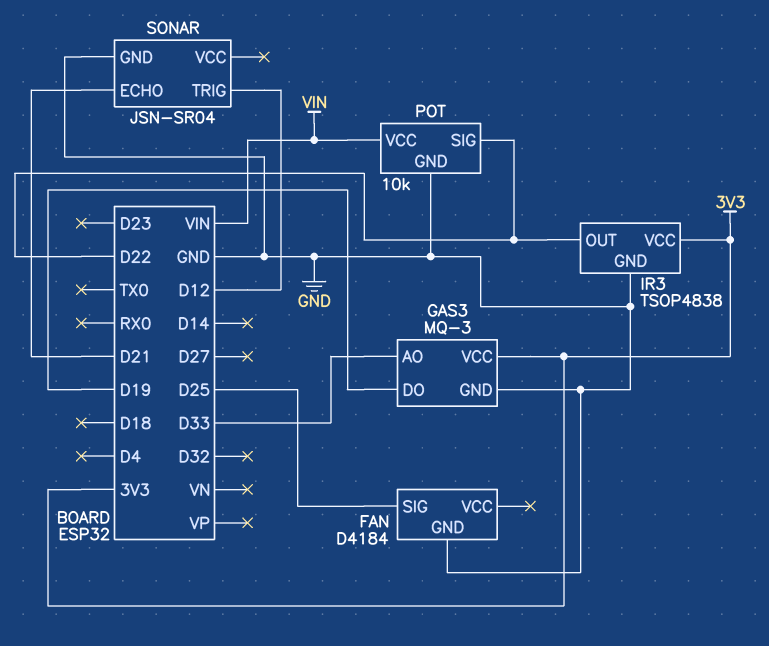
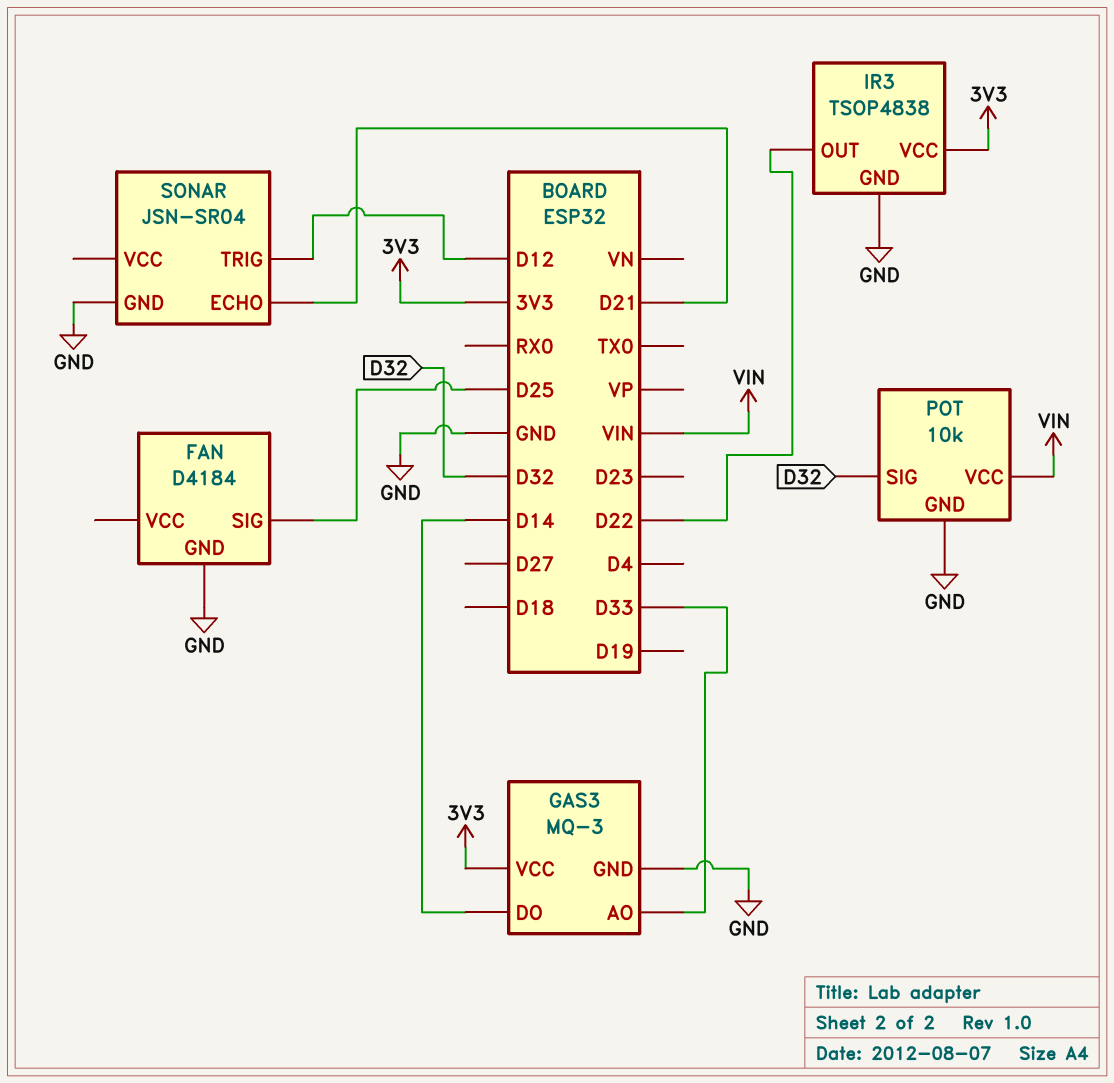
GAS3 pin DO: D19 -> D14
POT pin SIG: D22 -> D32

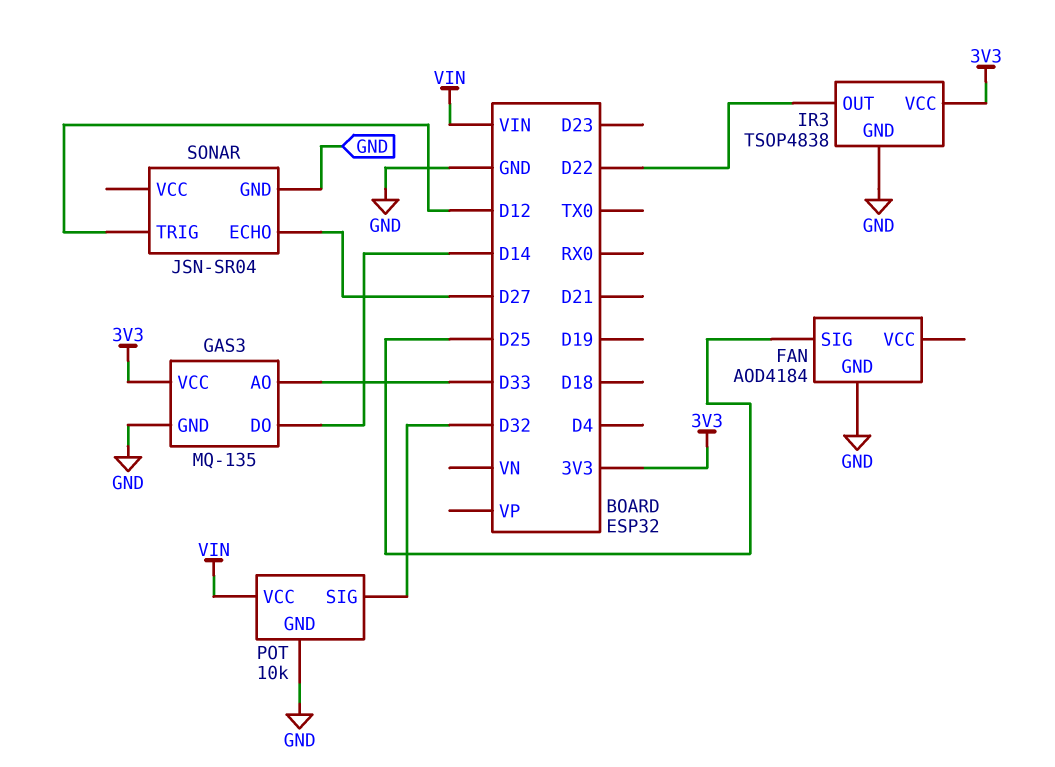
FAN: D4184 -> AOD4184
GAS3: MQ-3 -> MQ-135
SONAR pin ECHO: D21 -> D27

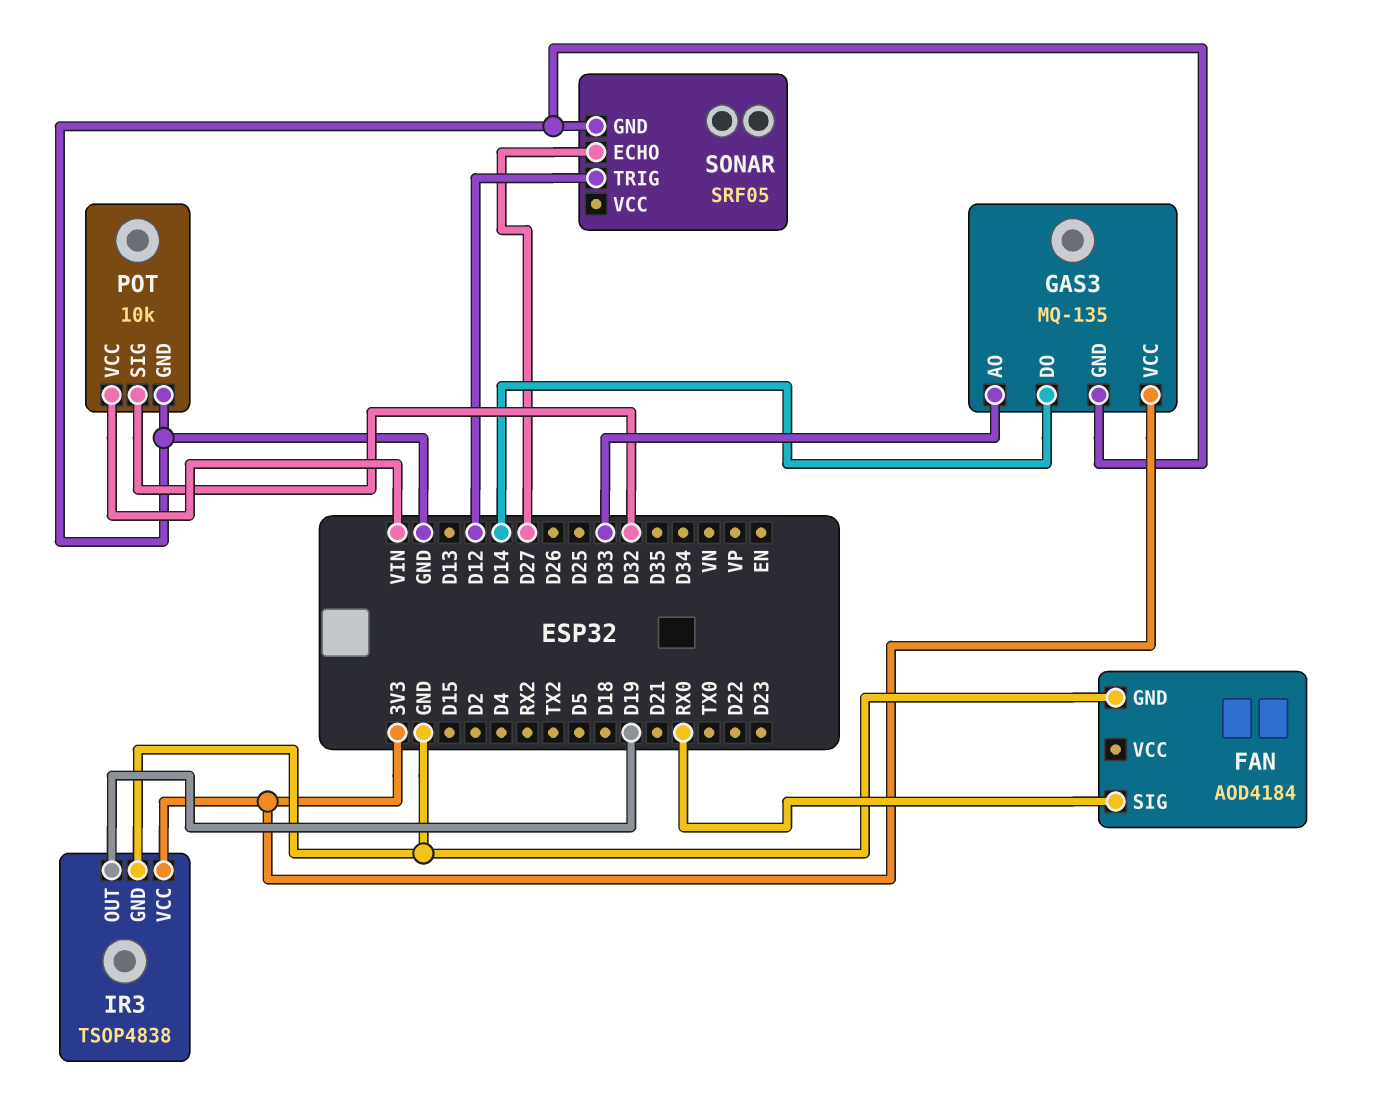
FAN pin SIG: D25 -> RX0
IR3 pin OUT: D22 -> D19
SONAR: JSN-SR04 -> SRF05

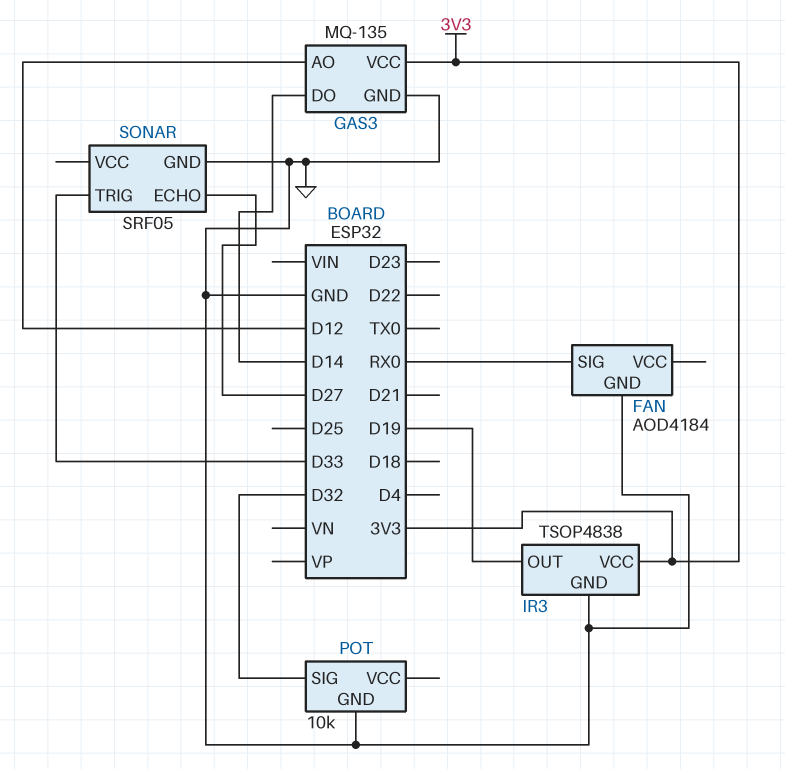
GAS3 pin AO: D33 -> D12
POT pin VCC: VIN -> none
SONAR pin TRIG: D12 -> D33

